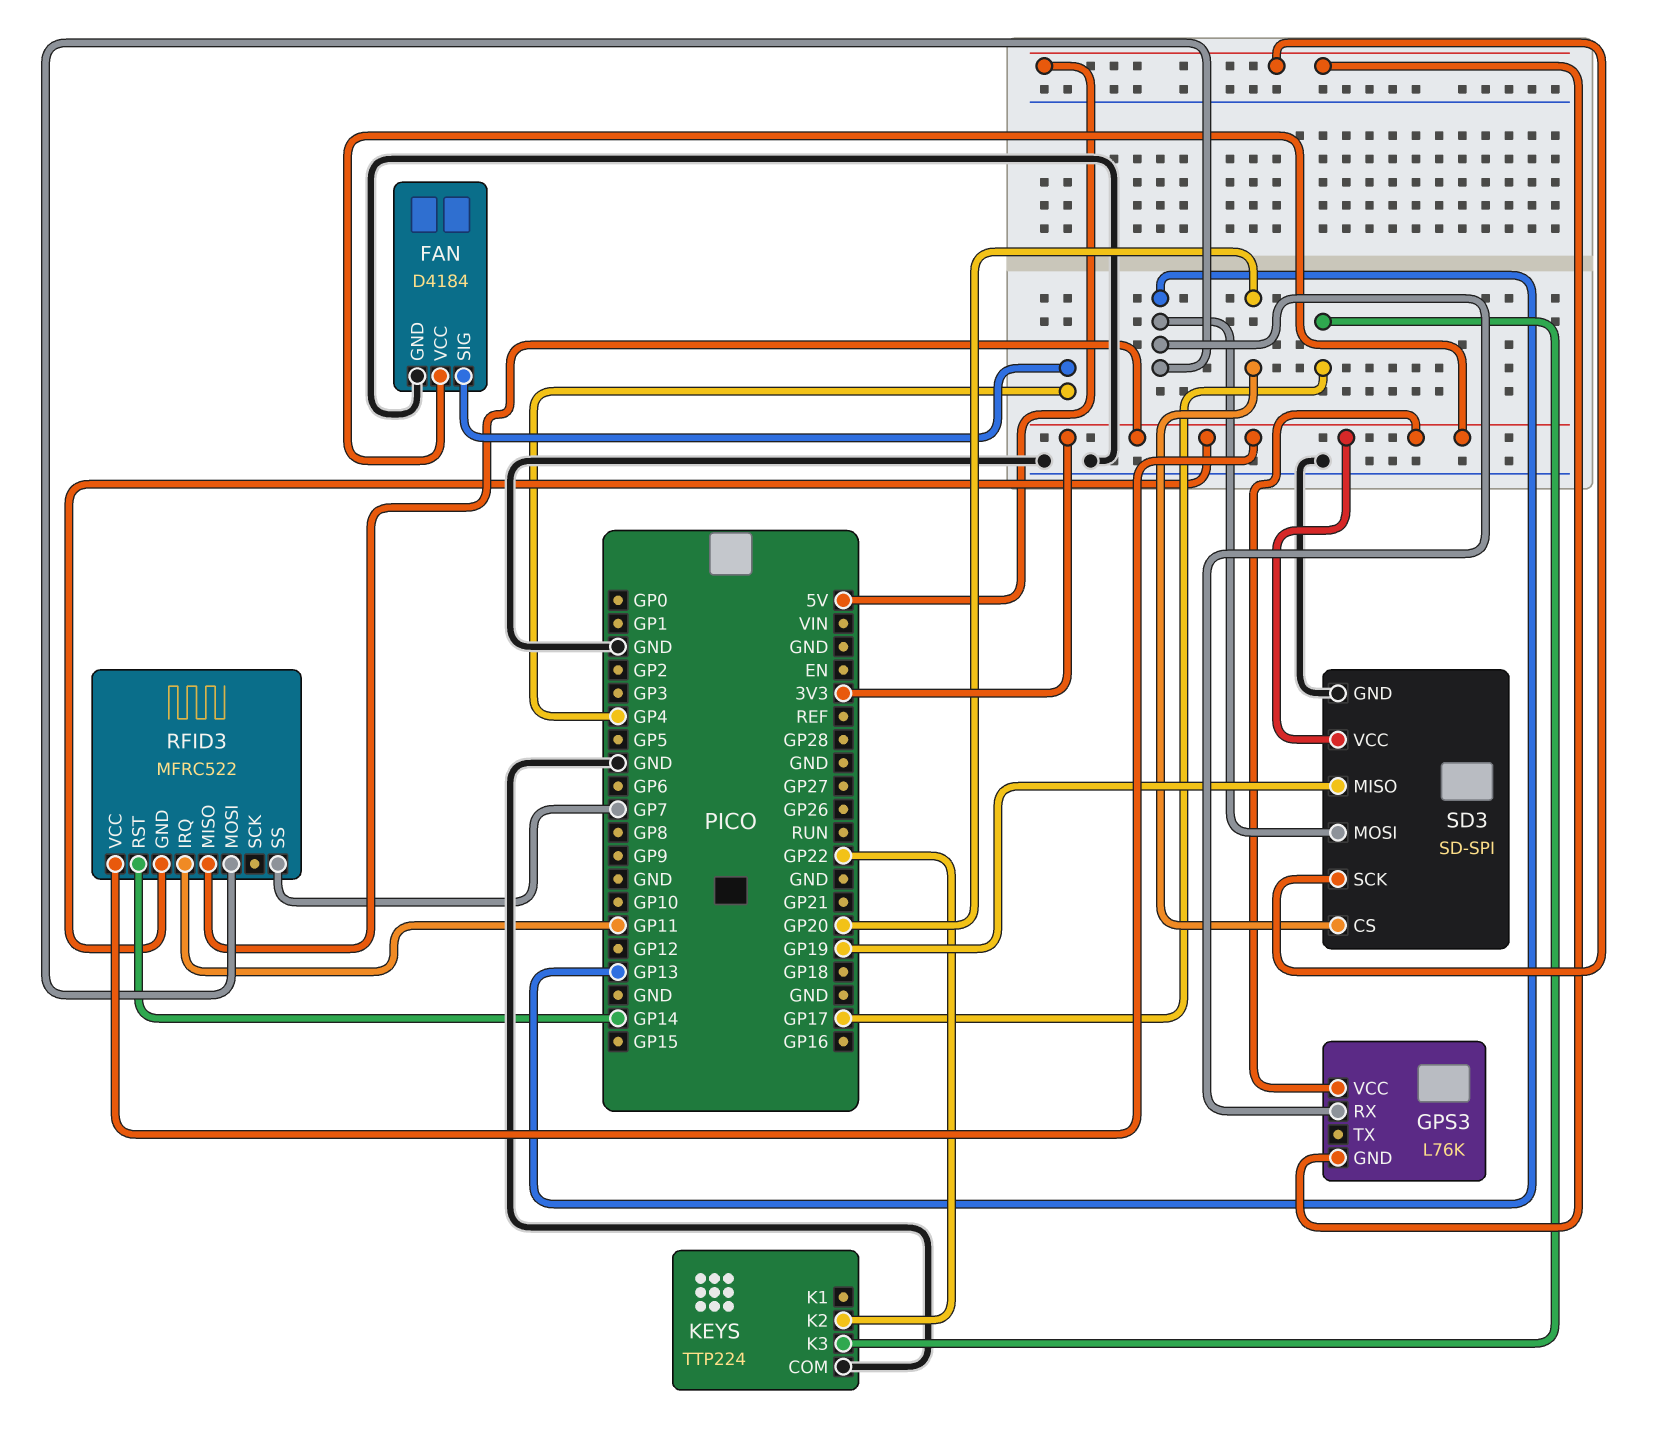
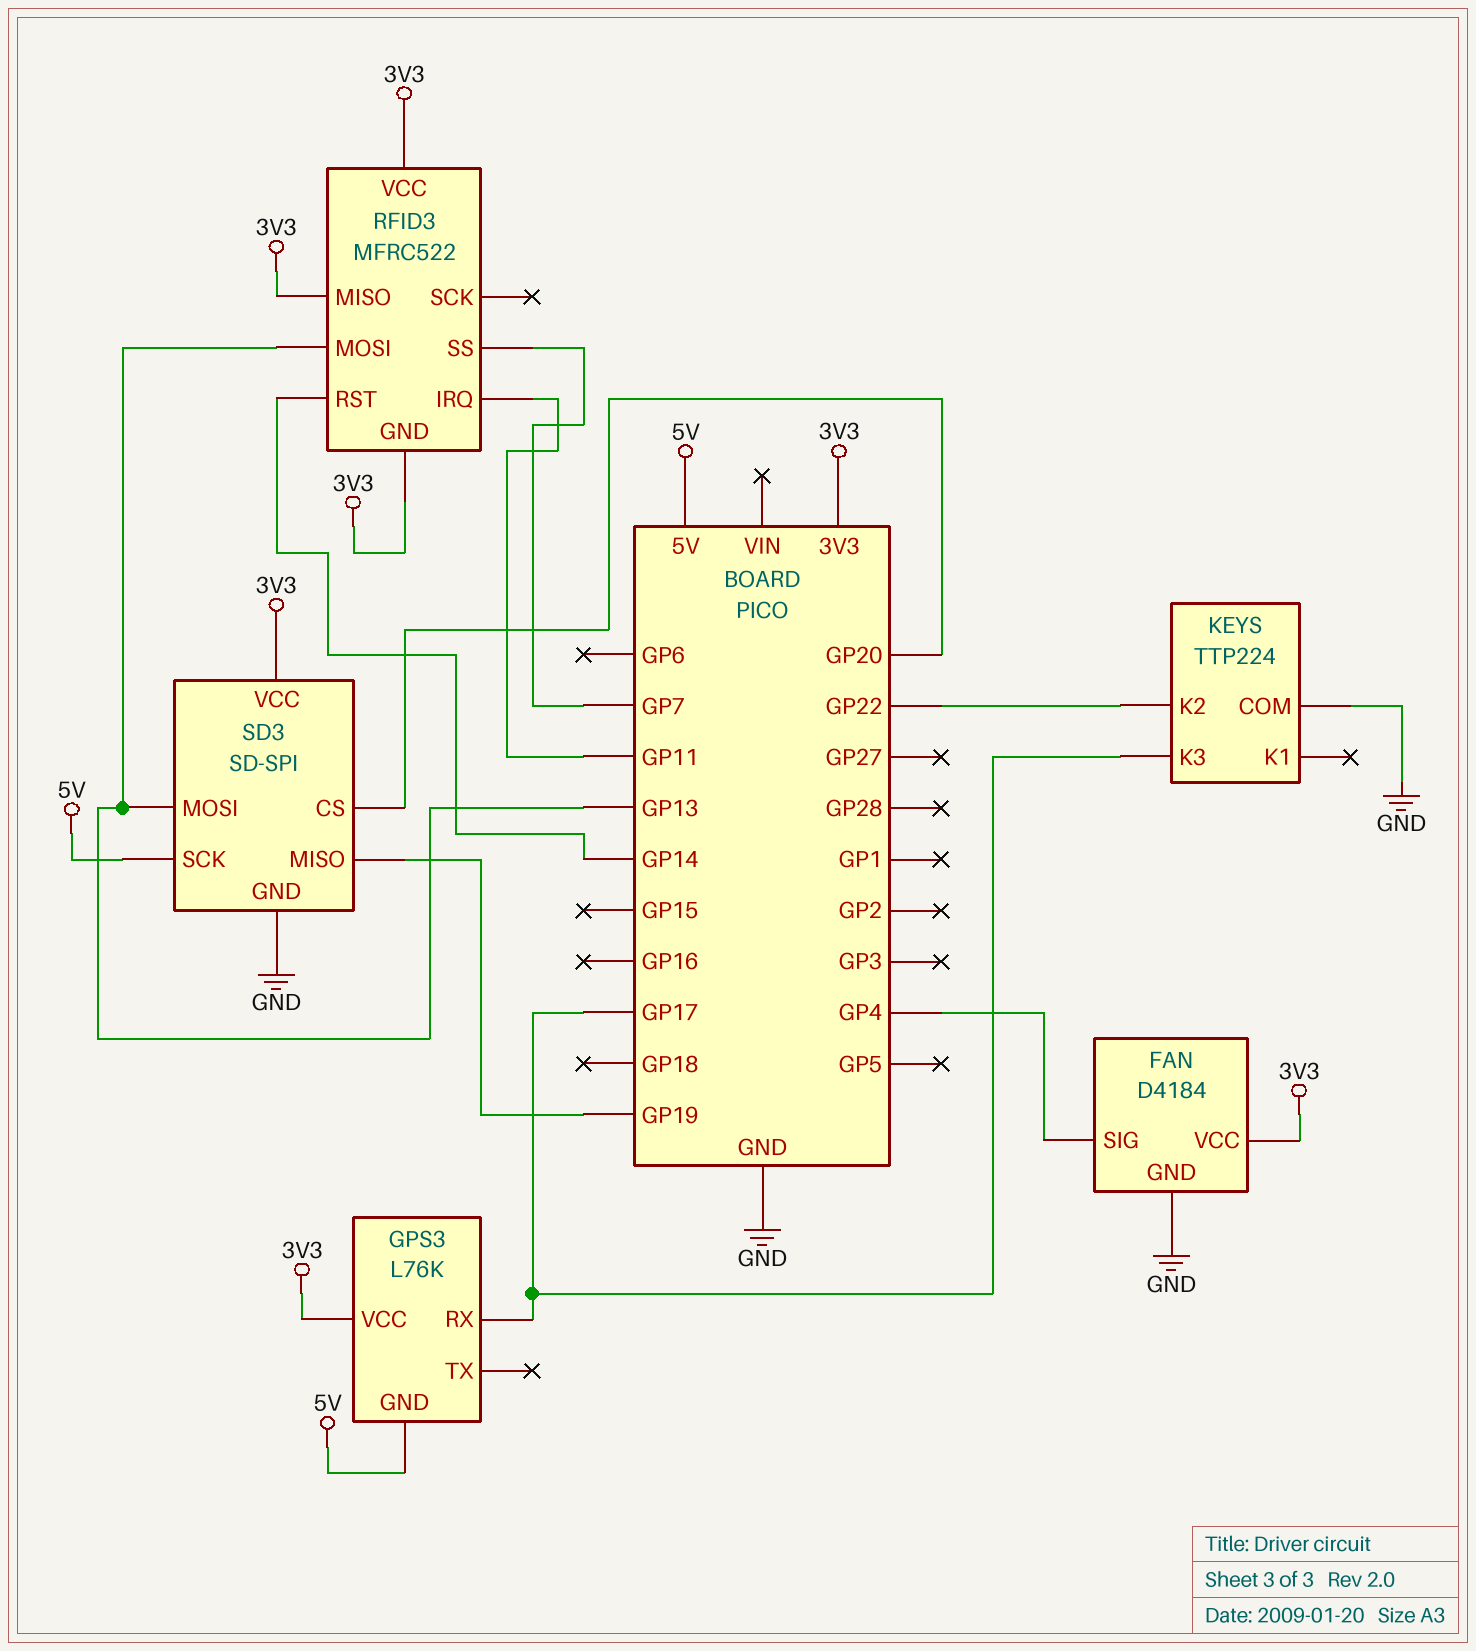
GPS3 pin RX: GP13 -> GP17

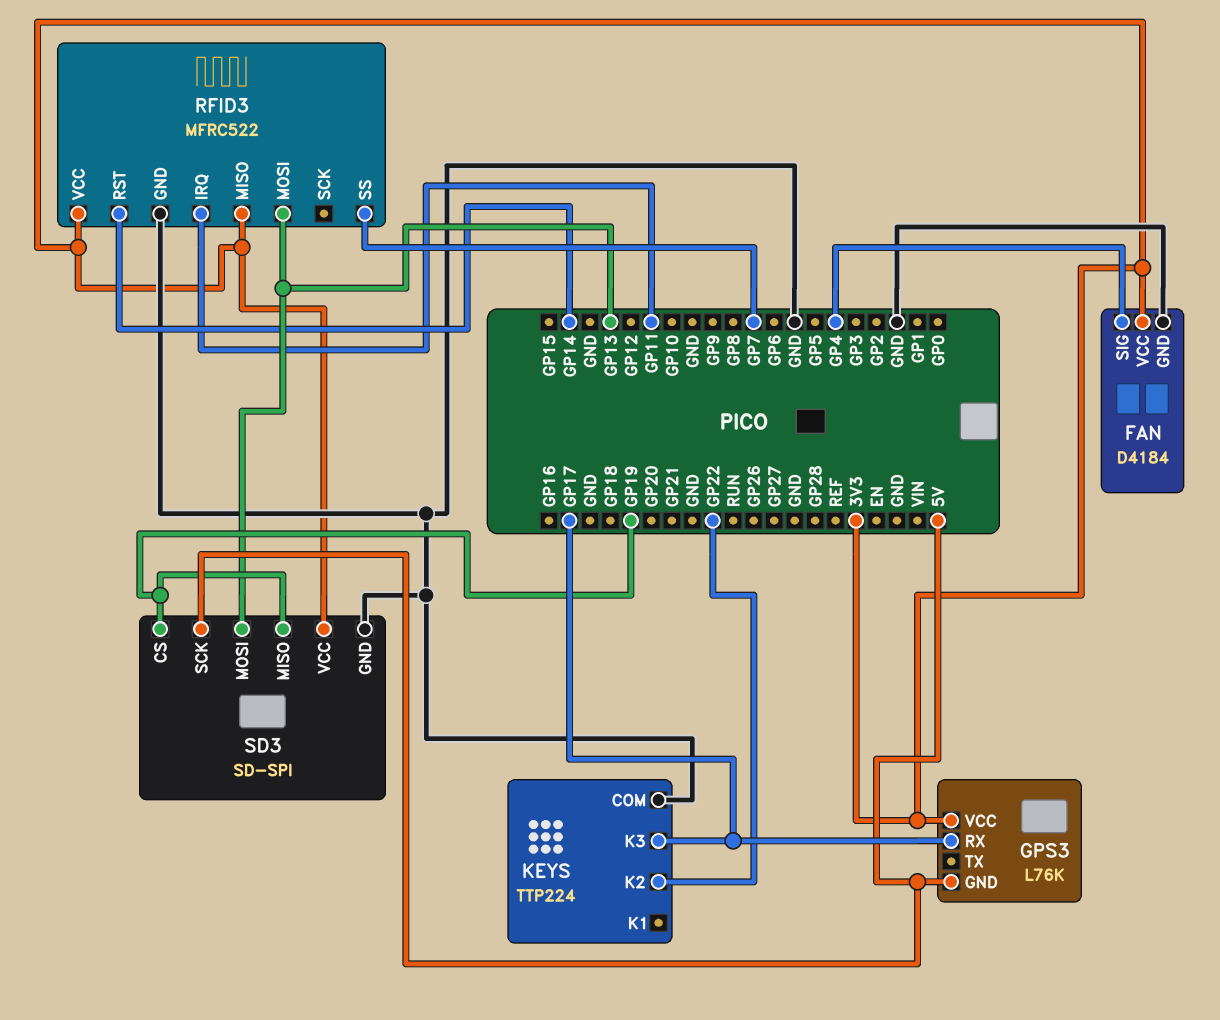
RFID3 pin GND: 3V3 -> GND
SD3 pin CS: GP20 -> GP19

